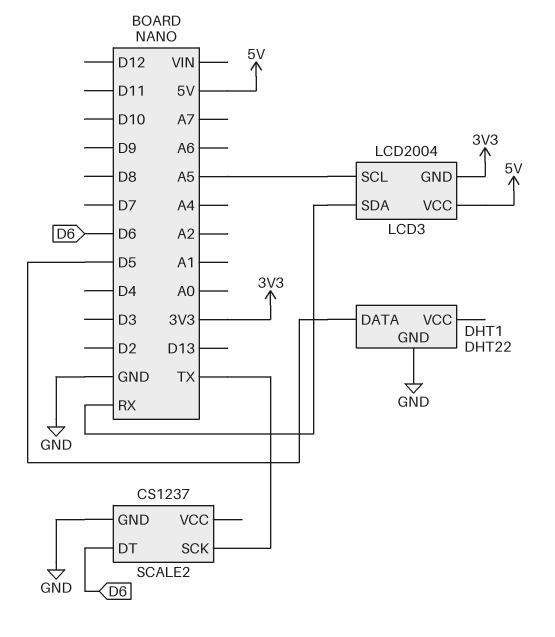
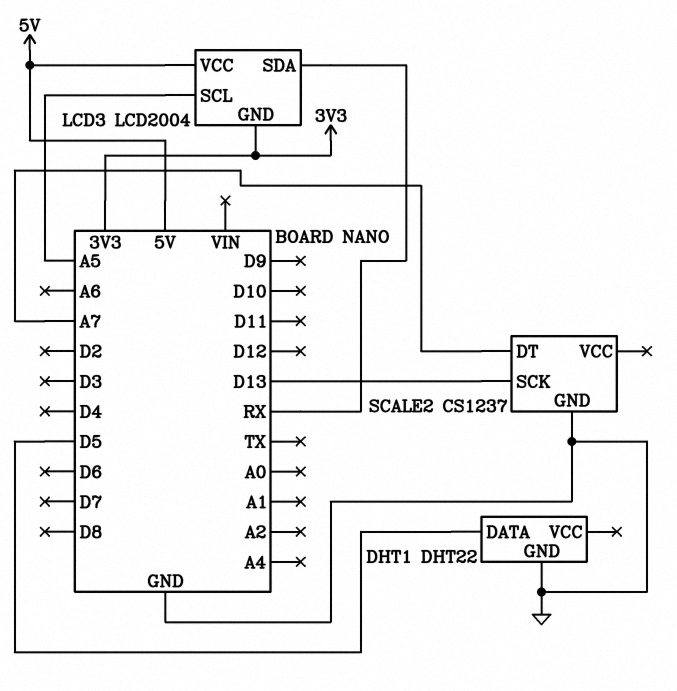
SCALE2 pin DT: D6 -> A7
SCALE2 pin SCK: TX -> D13

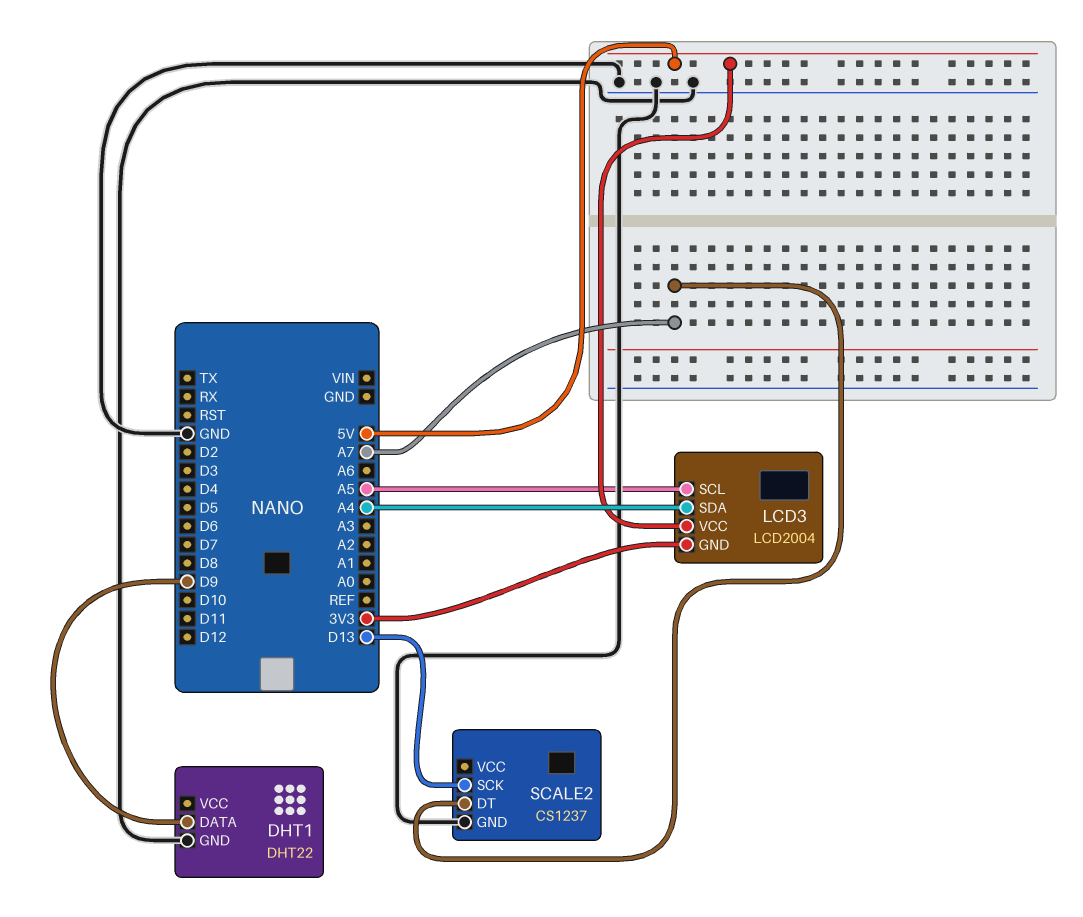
DHT1 pin DATA: D5 -> D9
LCD3 pin SDA: RX -> A4

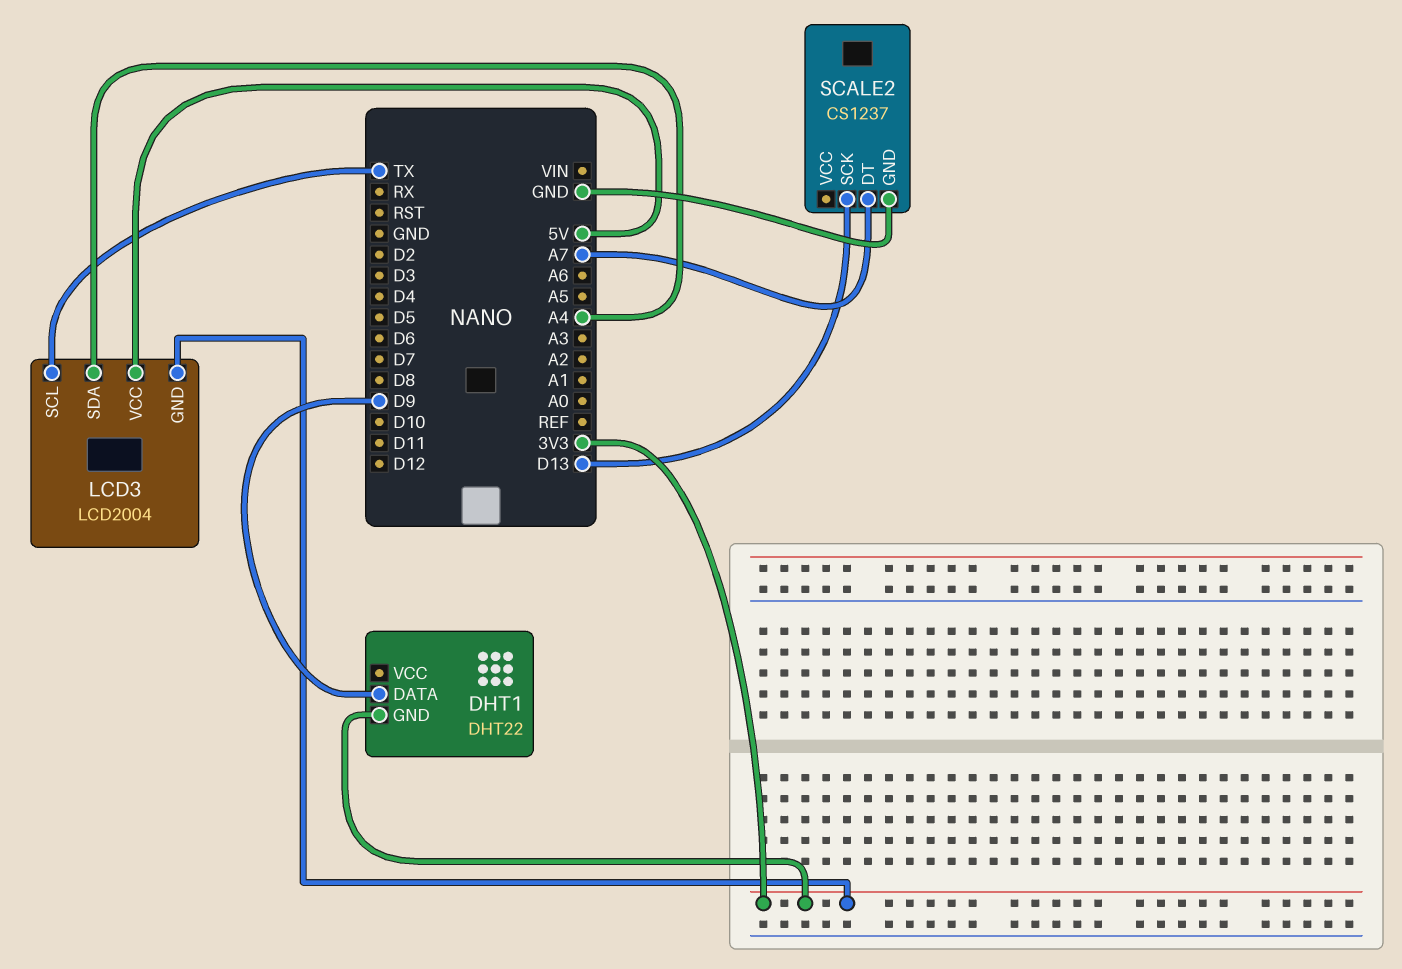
DHT1 pin GND: GND -> 3V3
LCD3 pin SCL: A5 -> TX

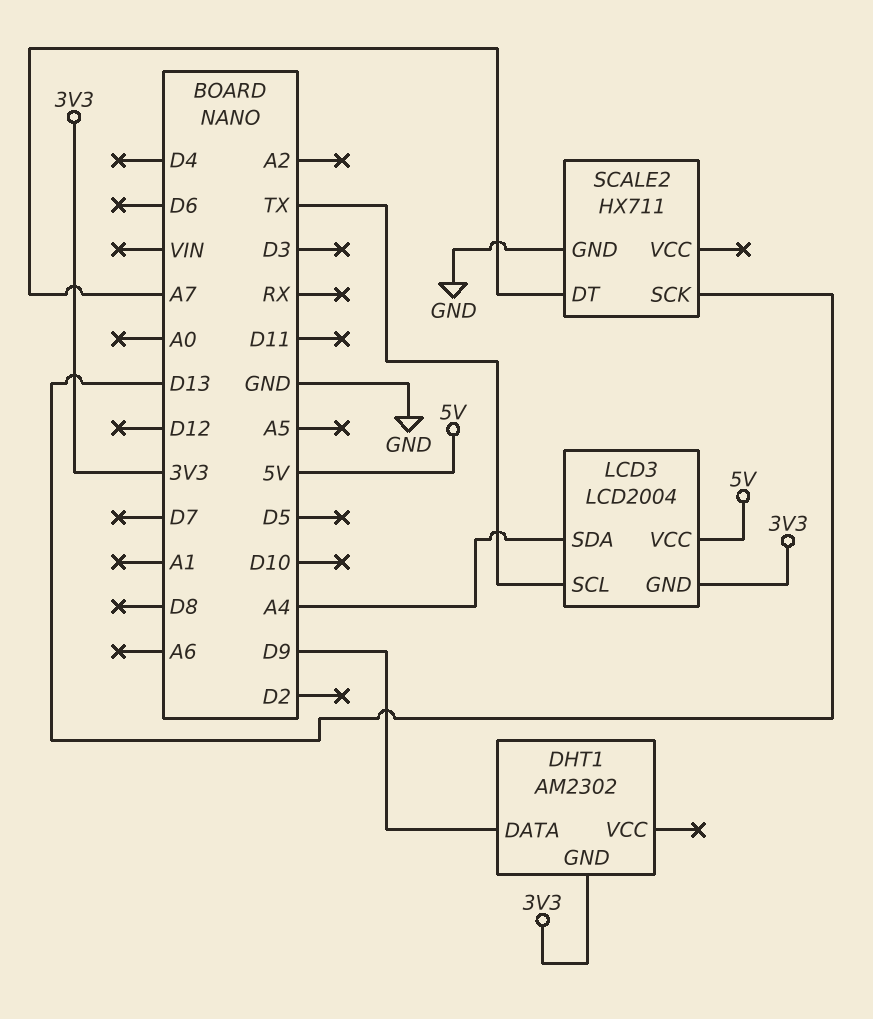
DHT1: DHT22 -> AM2302
SCALE2: CS1237 -> HX711

